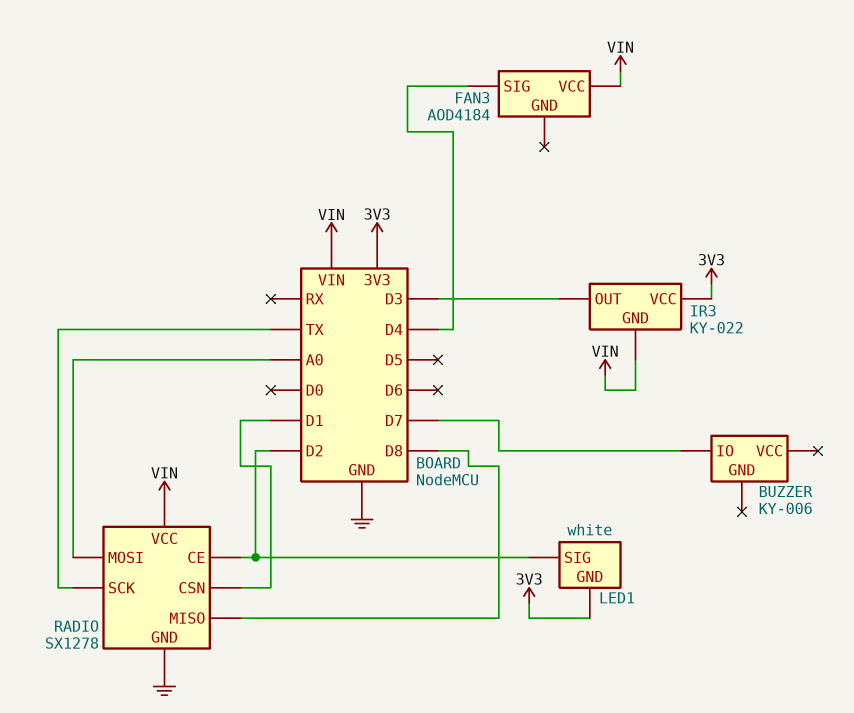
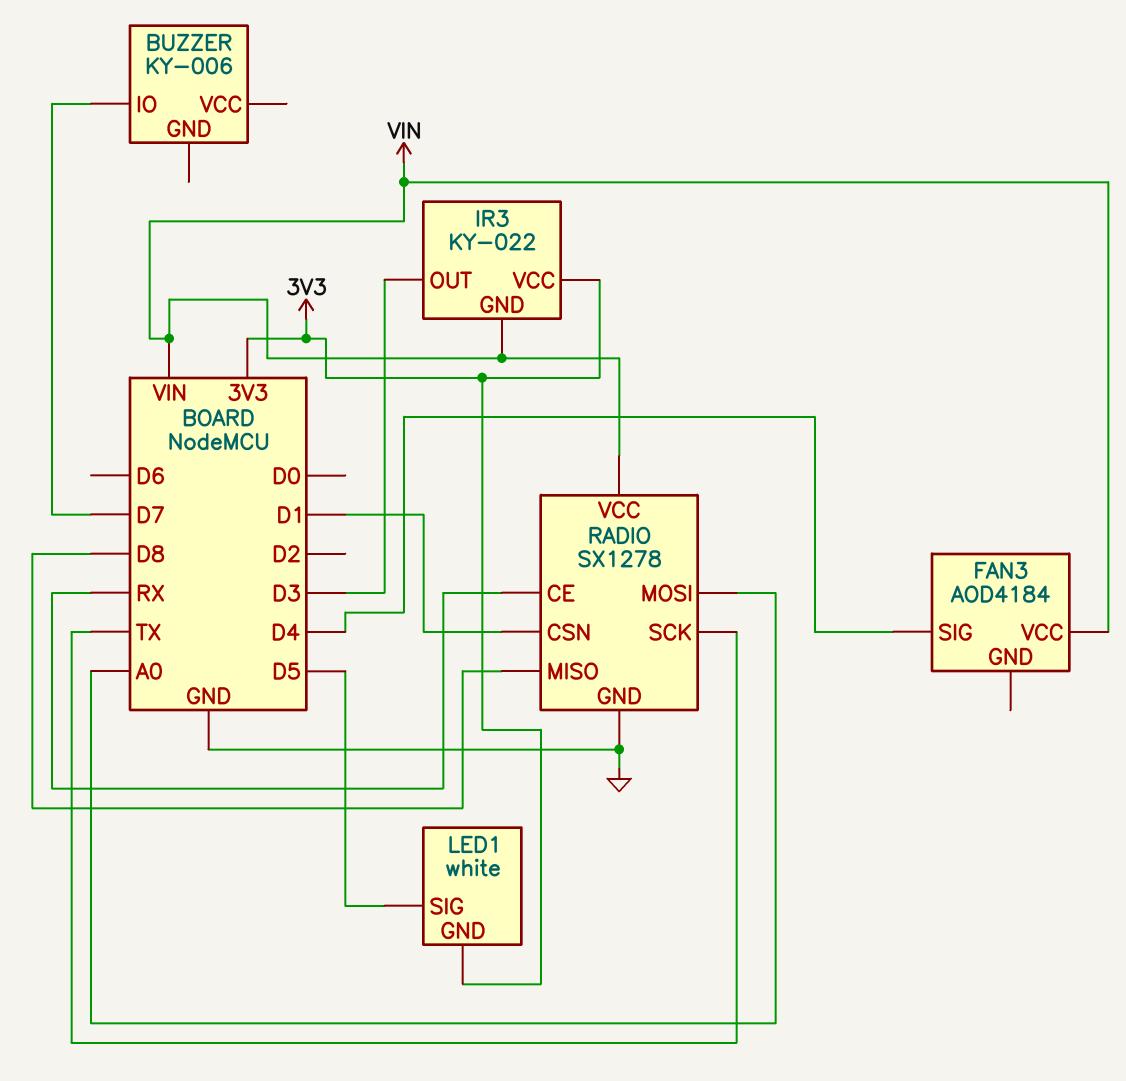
LED1 pin SIG: D2 -> D5
RADIO pin CE: D2 -> RX

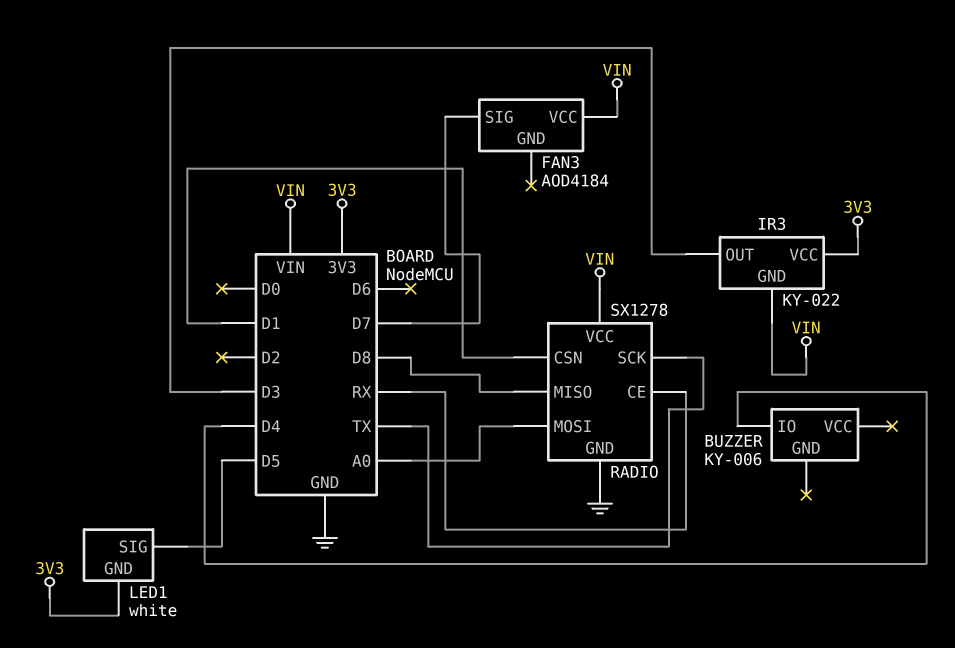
BUZZER pin IO: D7 -> D4
FAN3 pin SIG: D4 -> D7

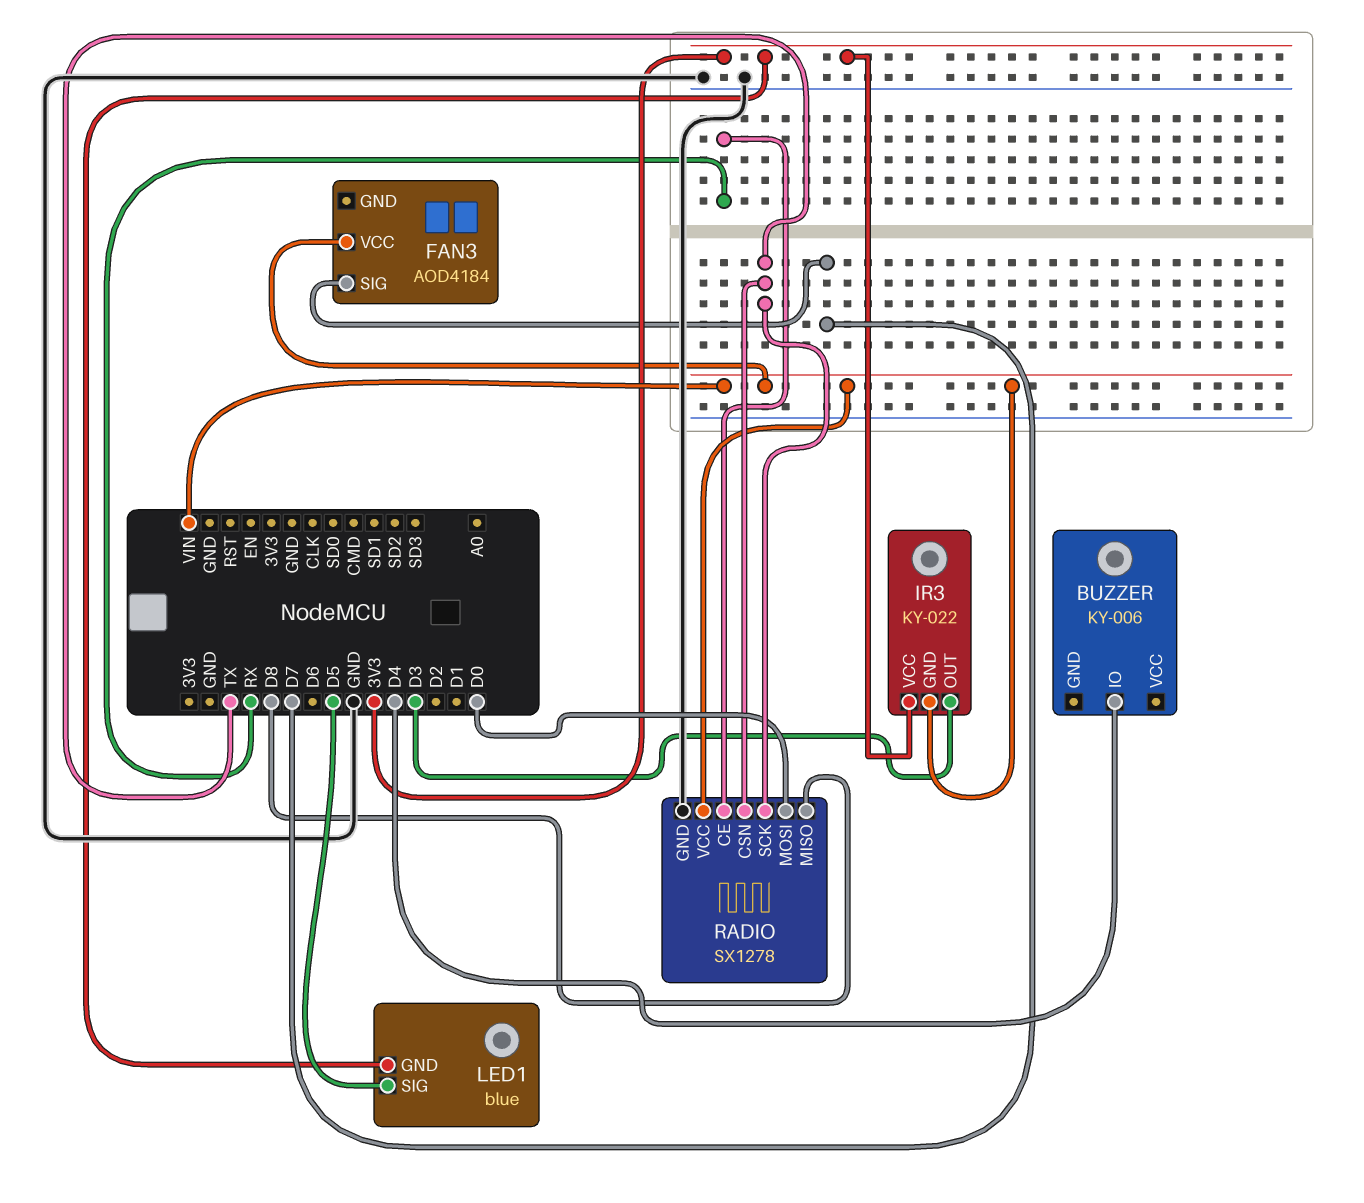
LED1: white -> blue
RADIO pin CSN: D1 -> TX
RADIO pin MOSI: A0 -> D0

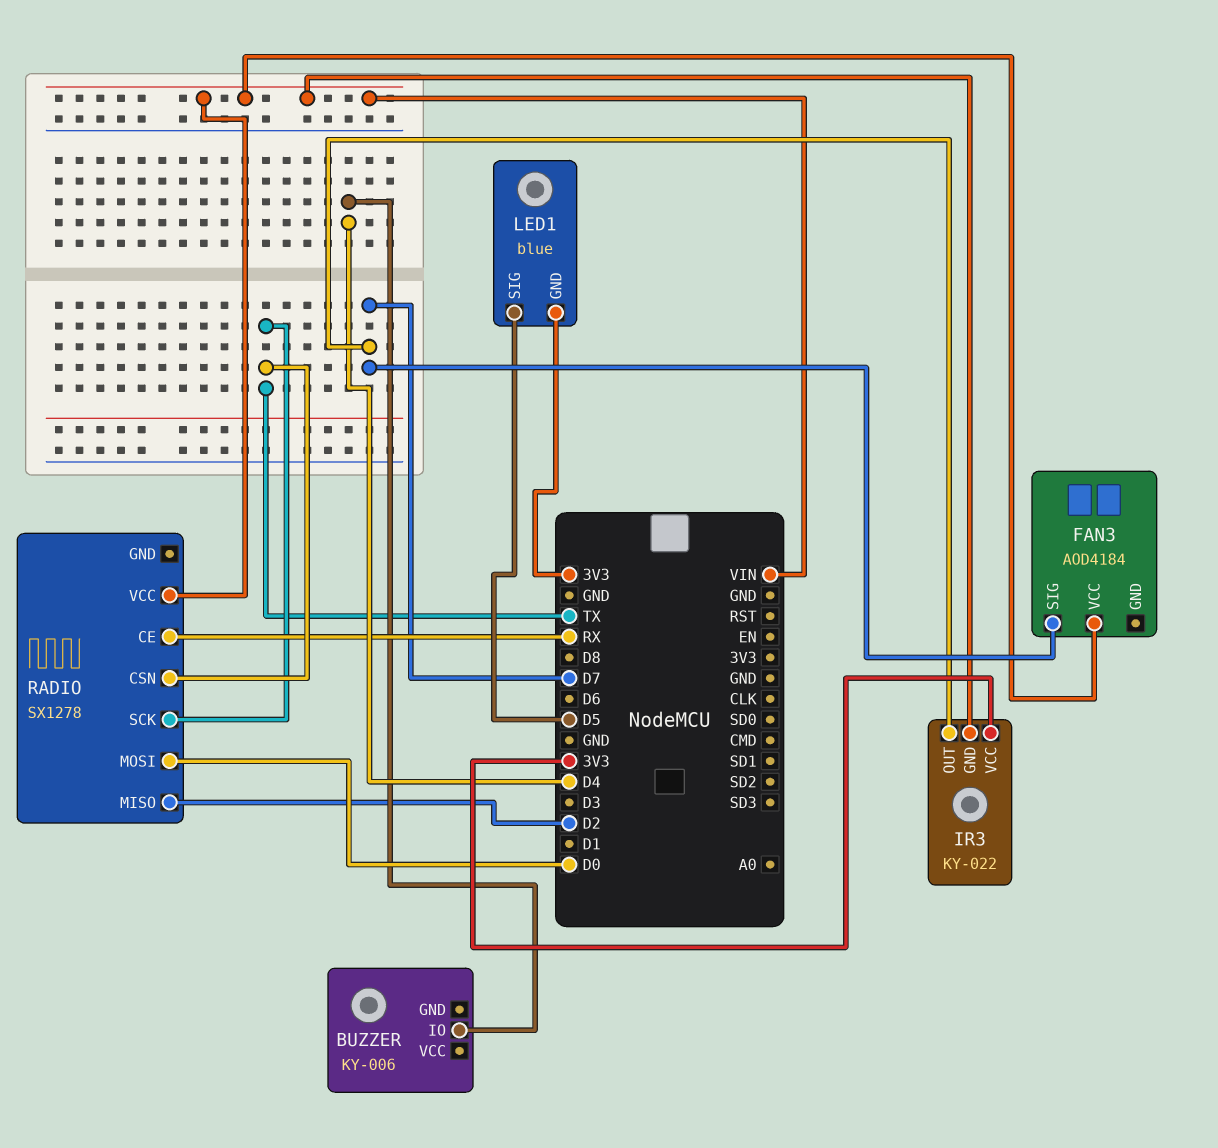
IR3 pin OUT: D3 -> D7
RADIO pin GND: GND -> none
RADIO pin MISO: D8 -> D2

